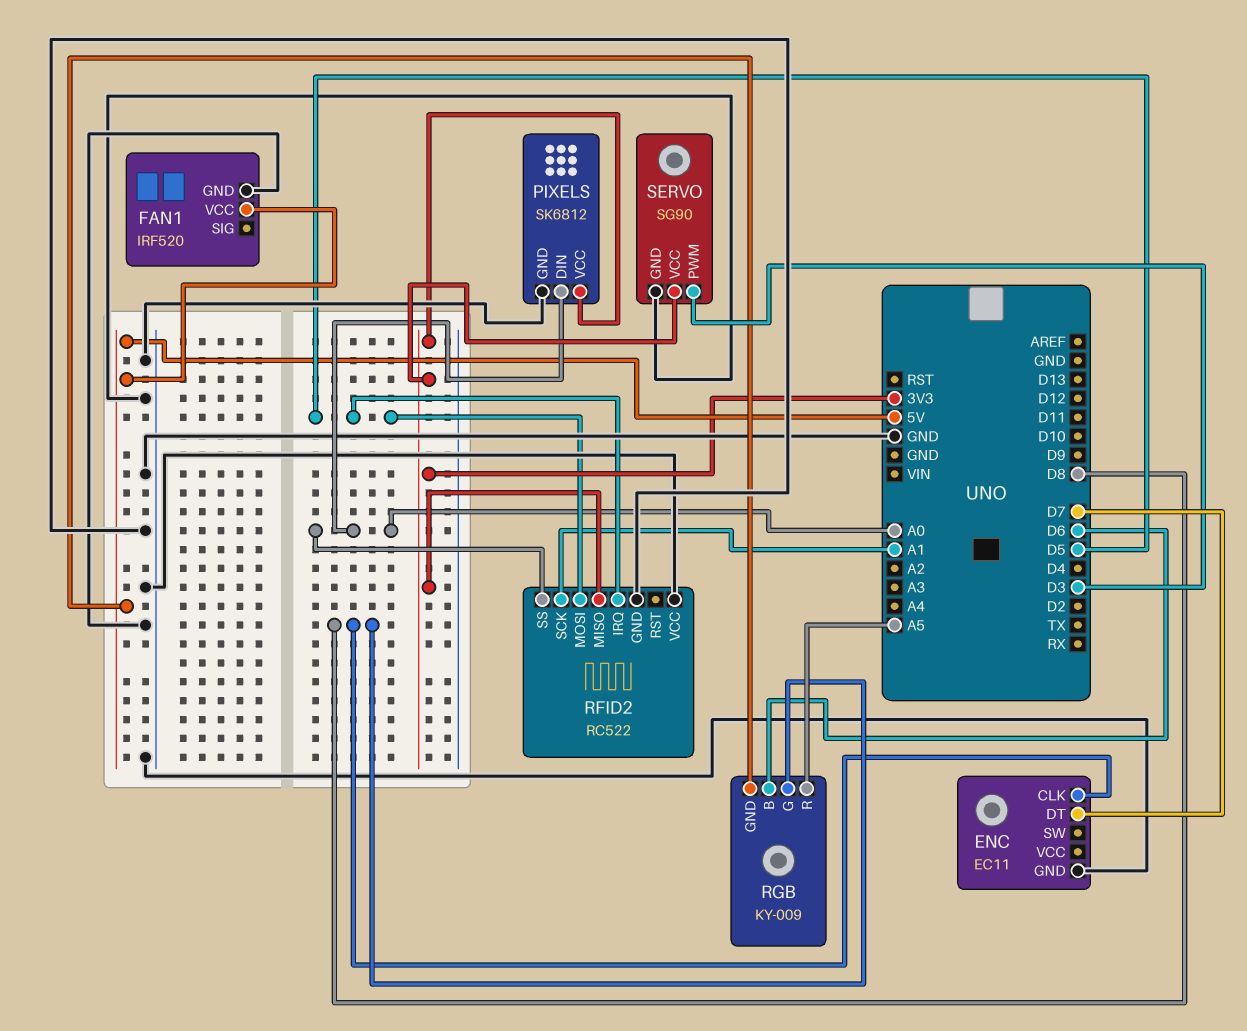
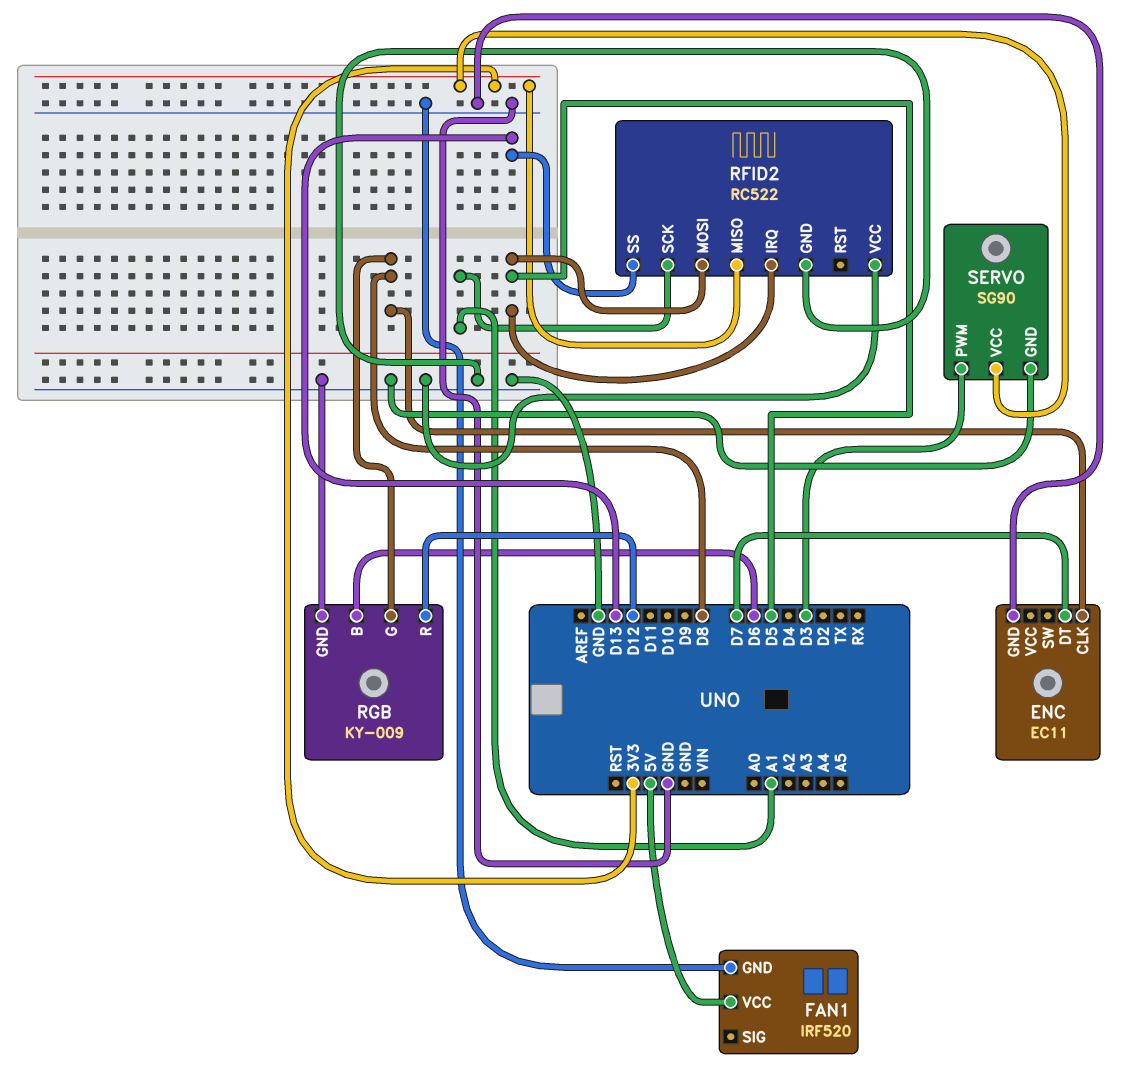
PIXELS: SK6812 -> none
PIXELS pin DIN: A0 -> none
PIXELS pin GND: GND -> none
PIXELS pin VCC: 3V3 -> none
RFID2 pin SS: A0 -> D13
RGB pin GND: 5V -> GND
RGB pin R: A5 -> D12

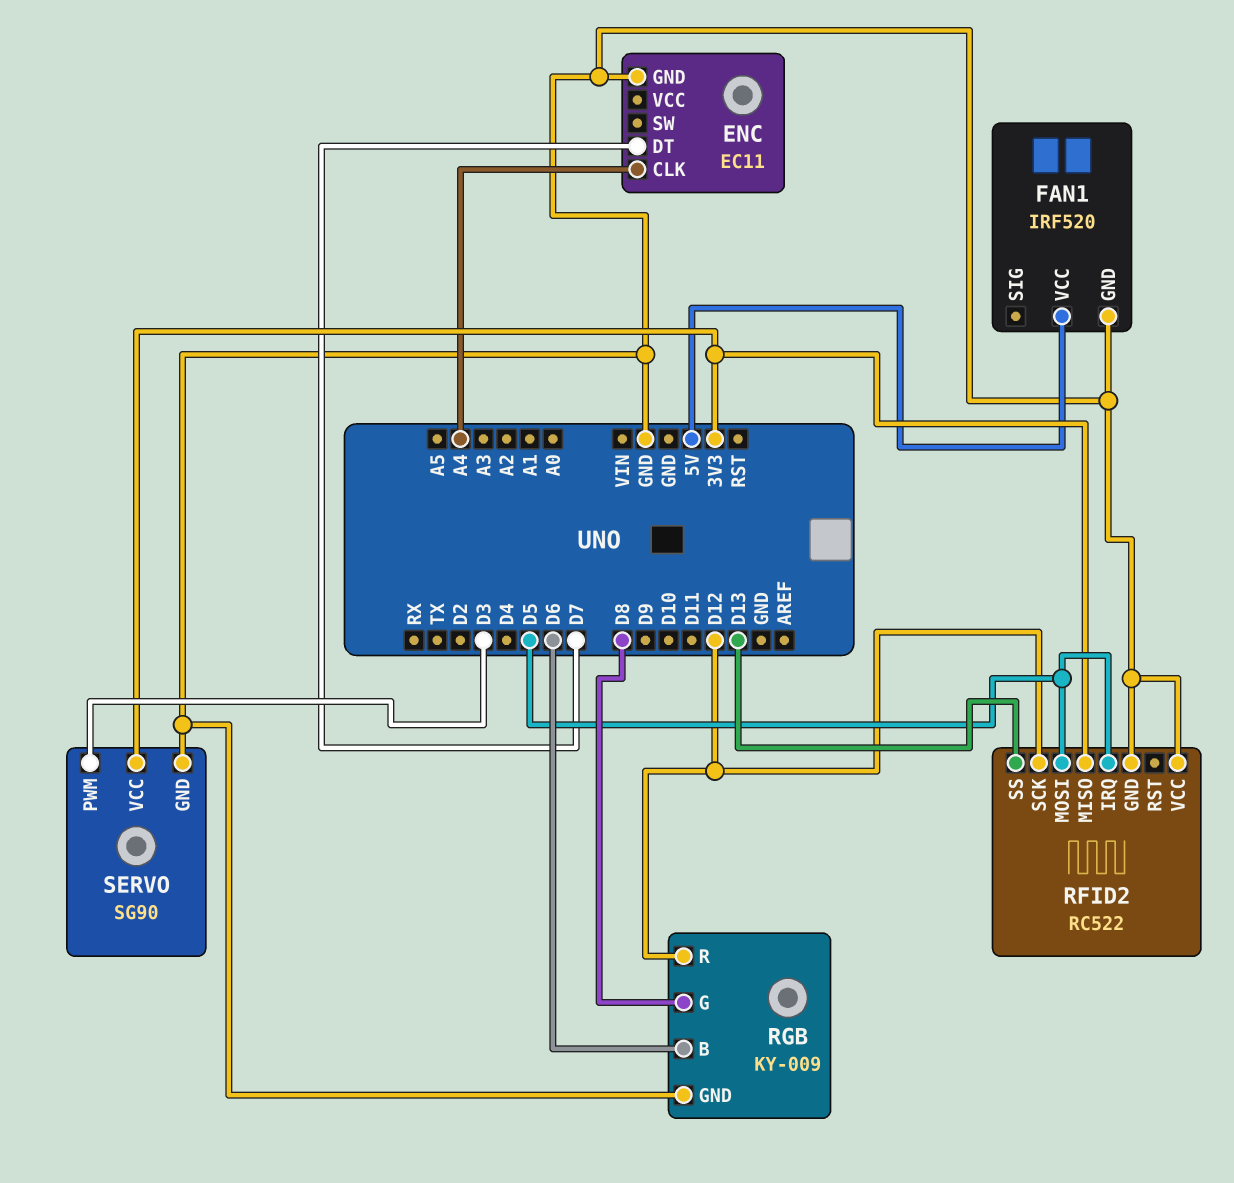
ENC pin CLK: D8 -> A4
RFID2 pin SCK: A1 -> D12

